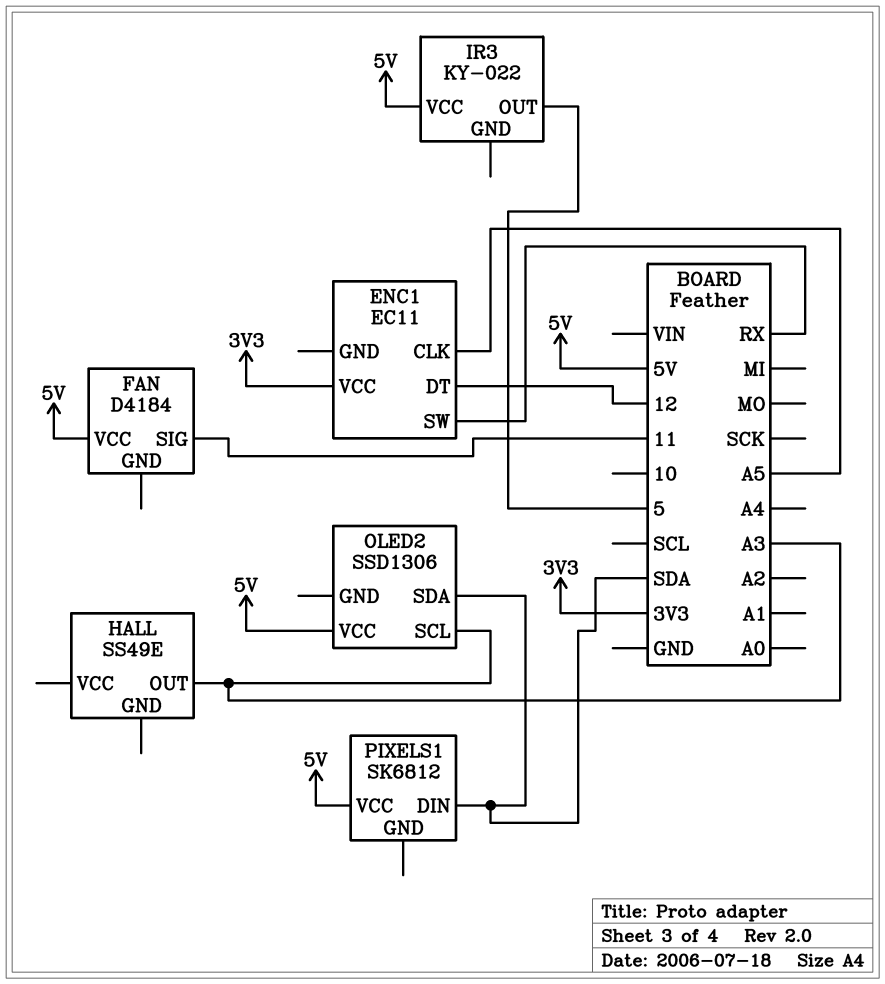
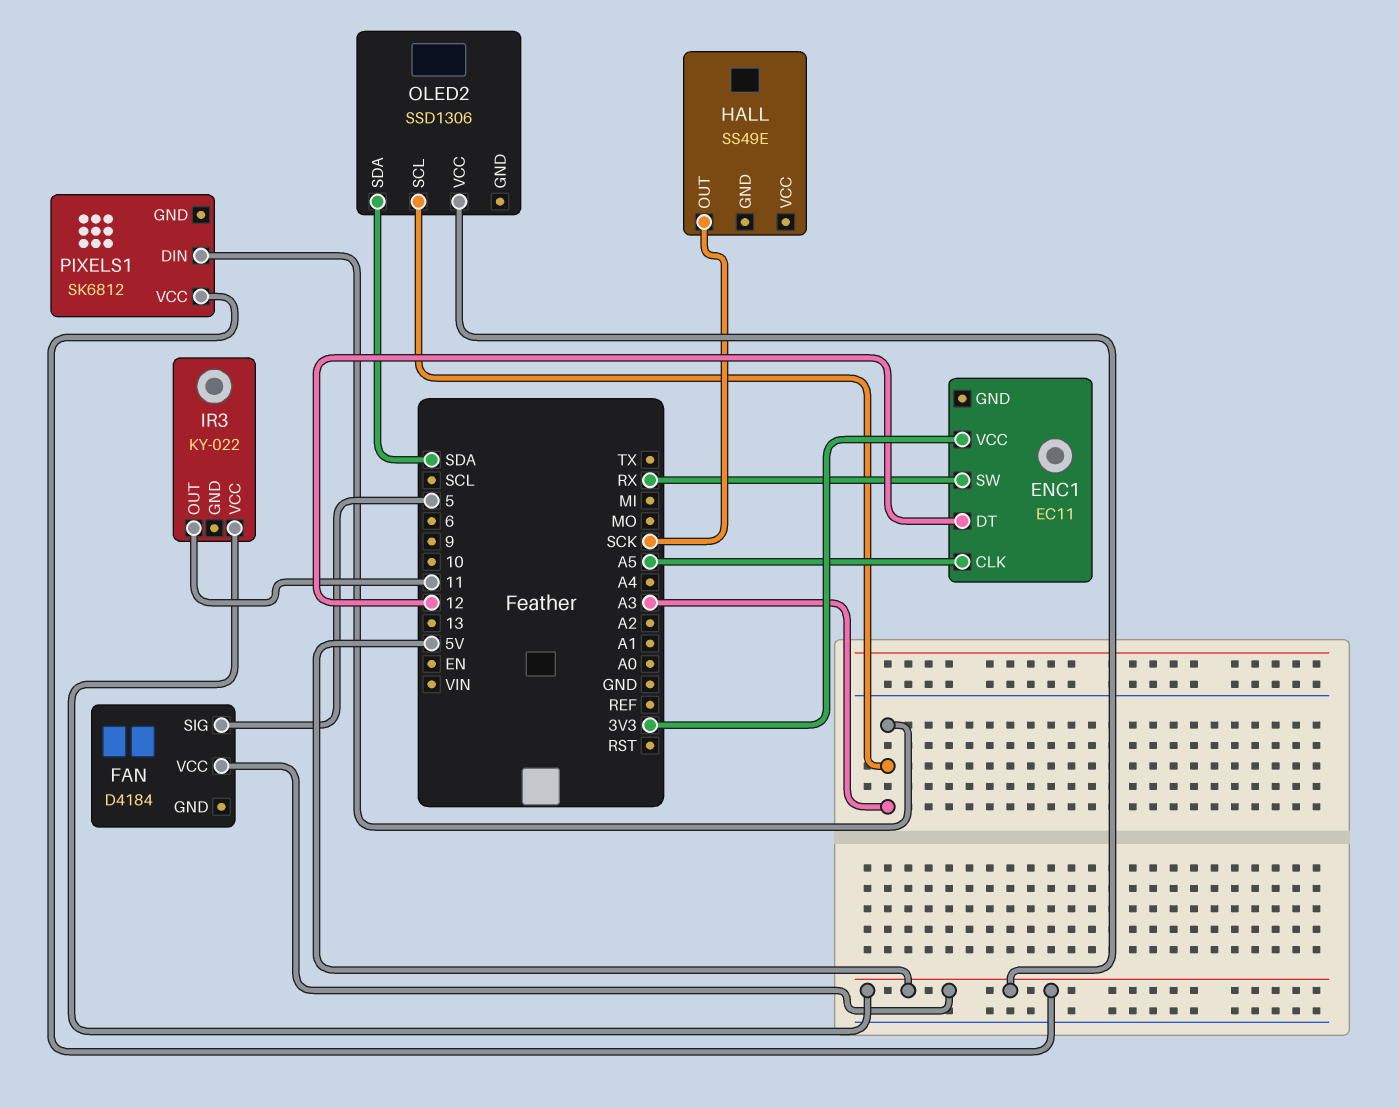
FAN pin SIG: 11 -> 5
HALL pin OUT: A3 -> SCK
IR3 pin OUT: 5 -> 11
PIXELS1 pin DIN: SDA -> A3

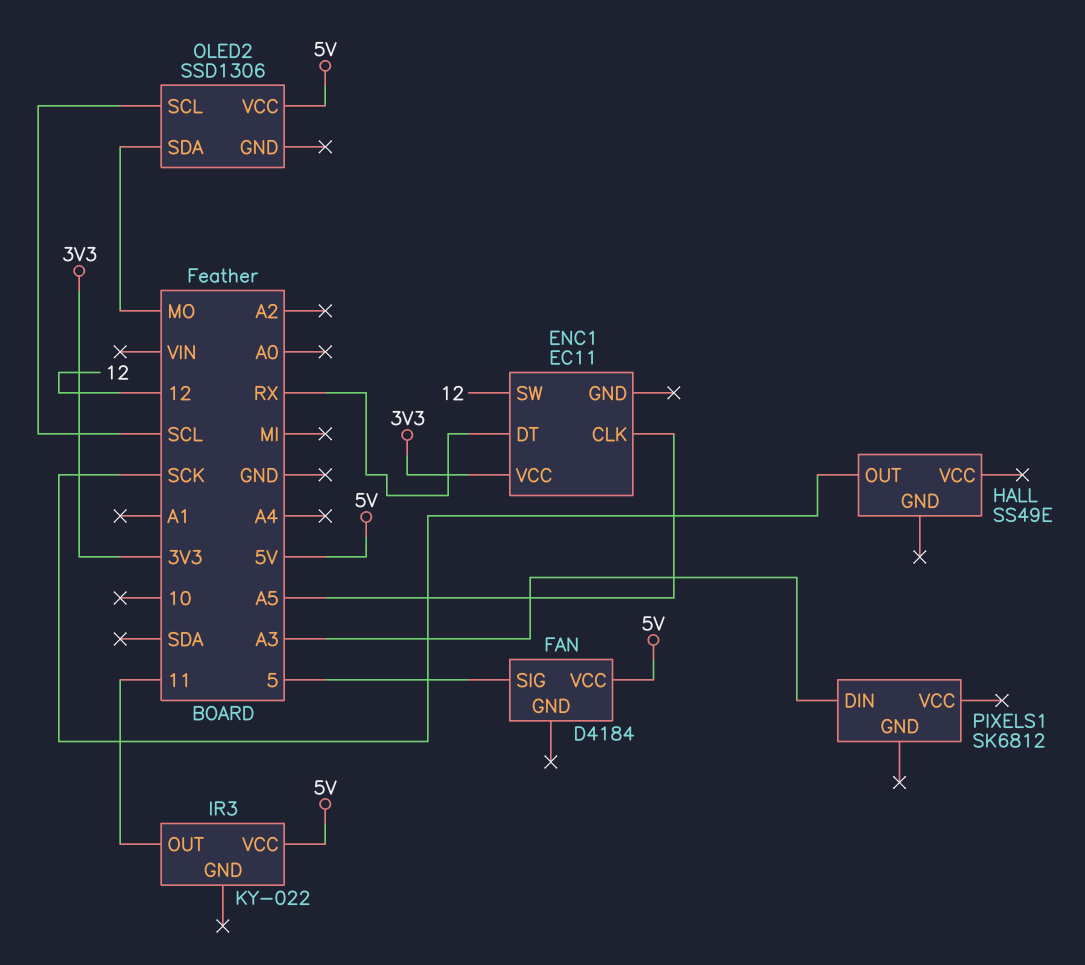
ENC1 pin DT: 12 -> RX
ENC1 pin SW: RX -> 12
OLED2 pin SCL: A3 -> SCL
OLED2 pin SDA: SDA -> MO
PIXELS1 pin VCC: 5V -> none

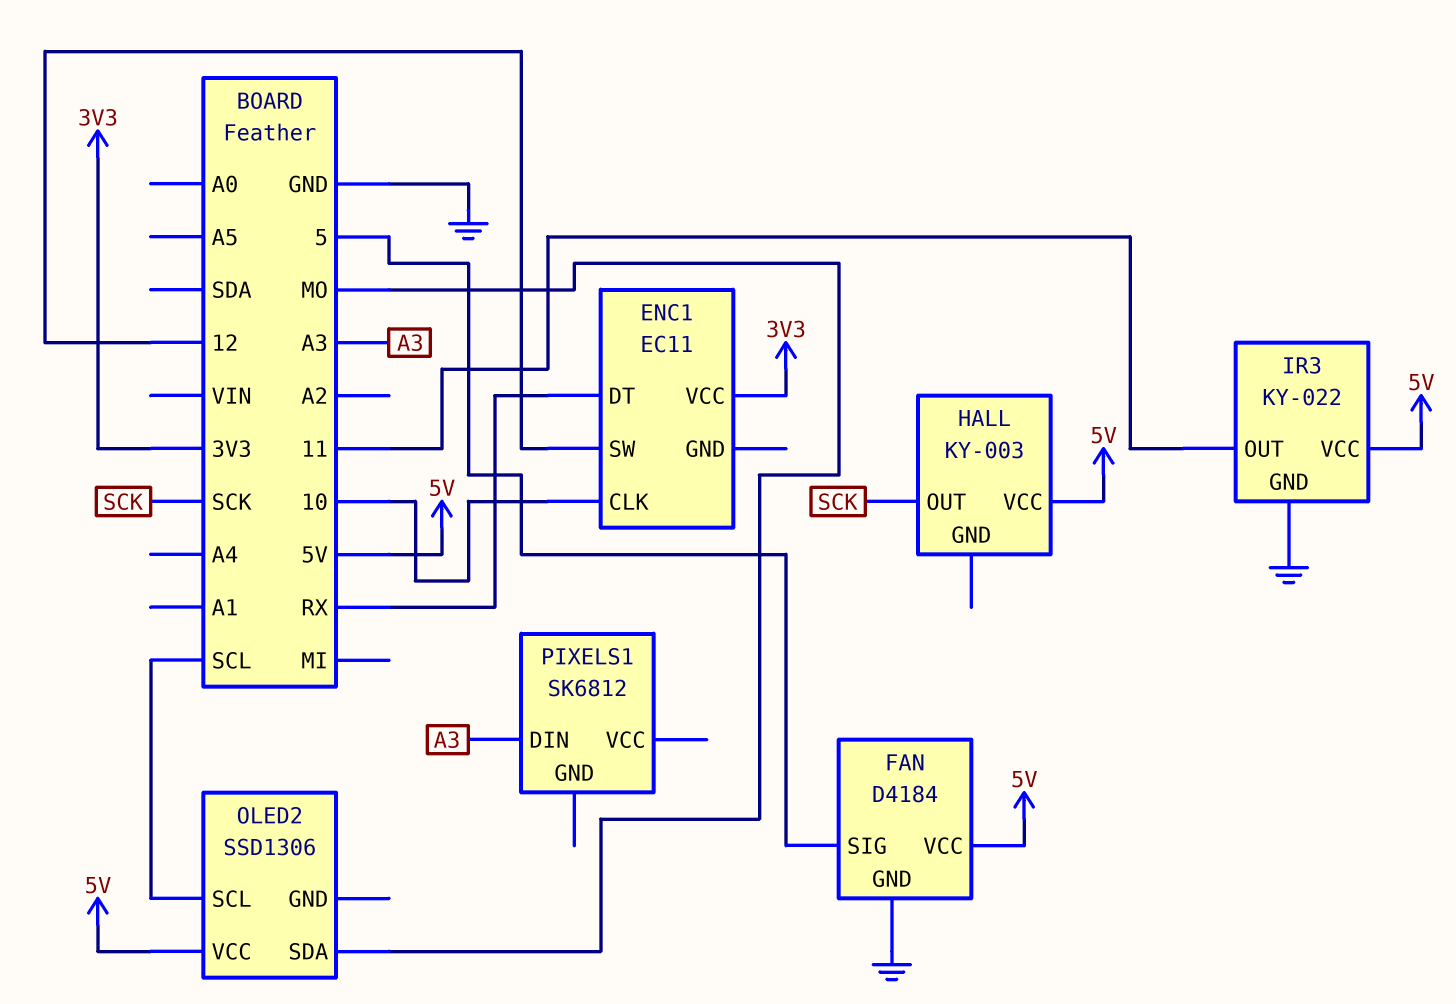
ENC1 pin CLK: A5 -> 10
FAN pin GND: none -> GND
HALL: SS49E -> KY-003
HALL pin VCC: none -> 5V
IR3 pin GND: none -> GND

